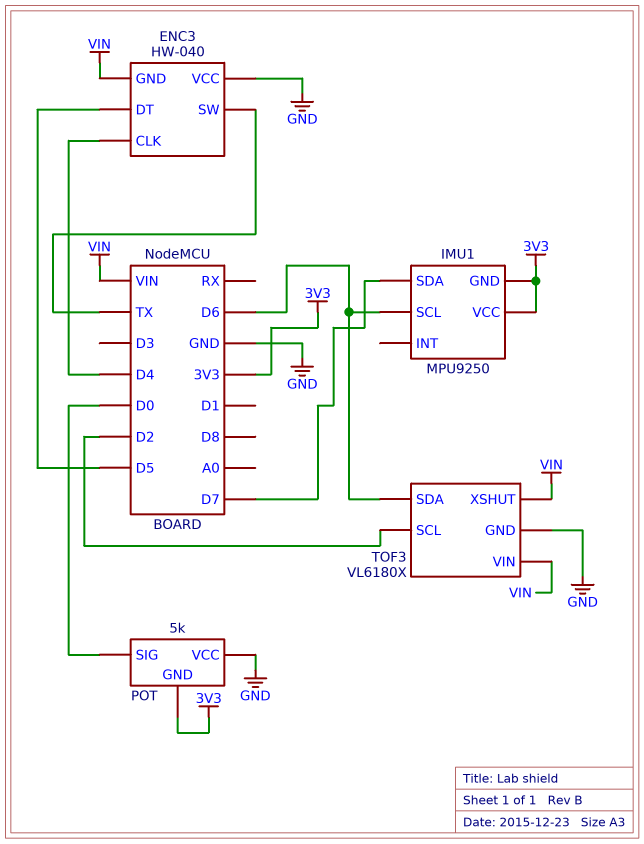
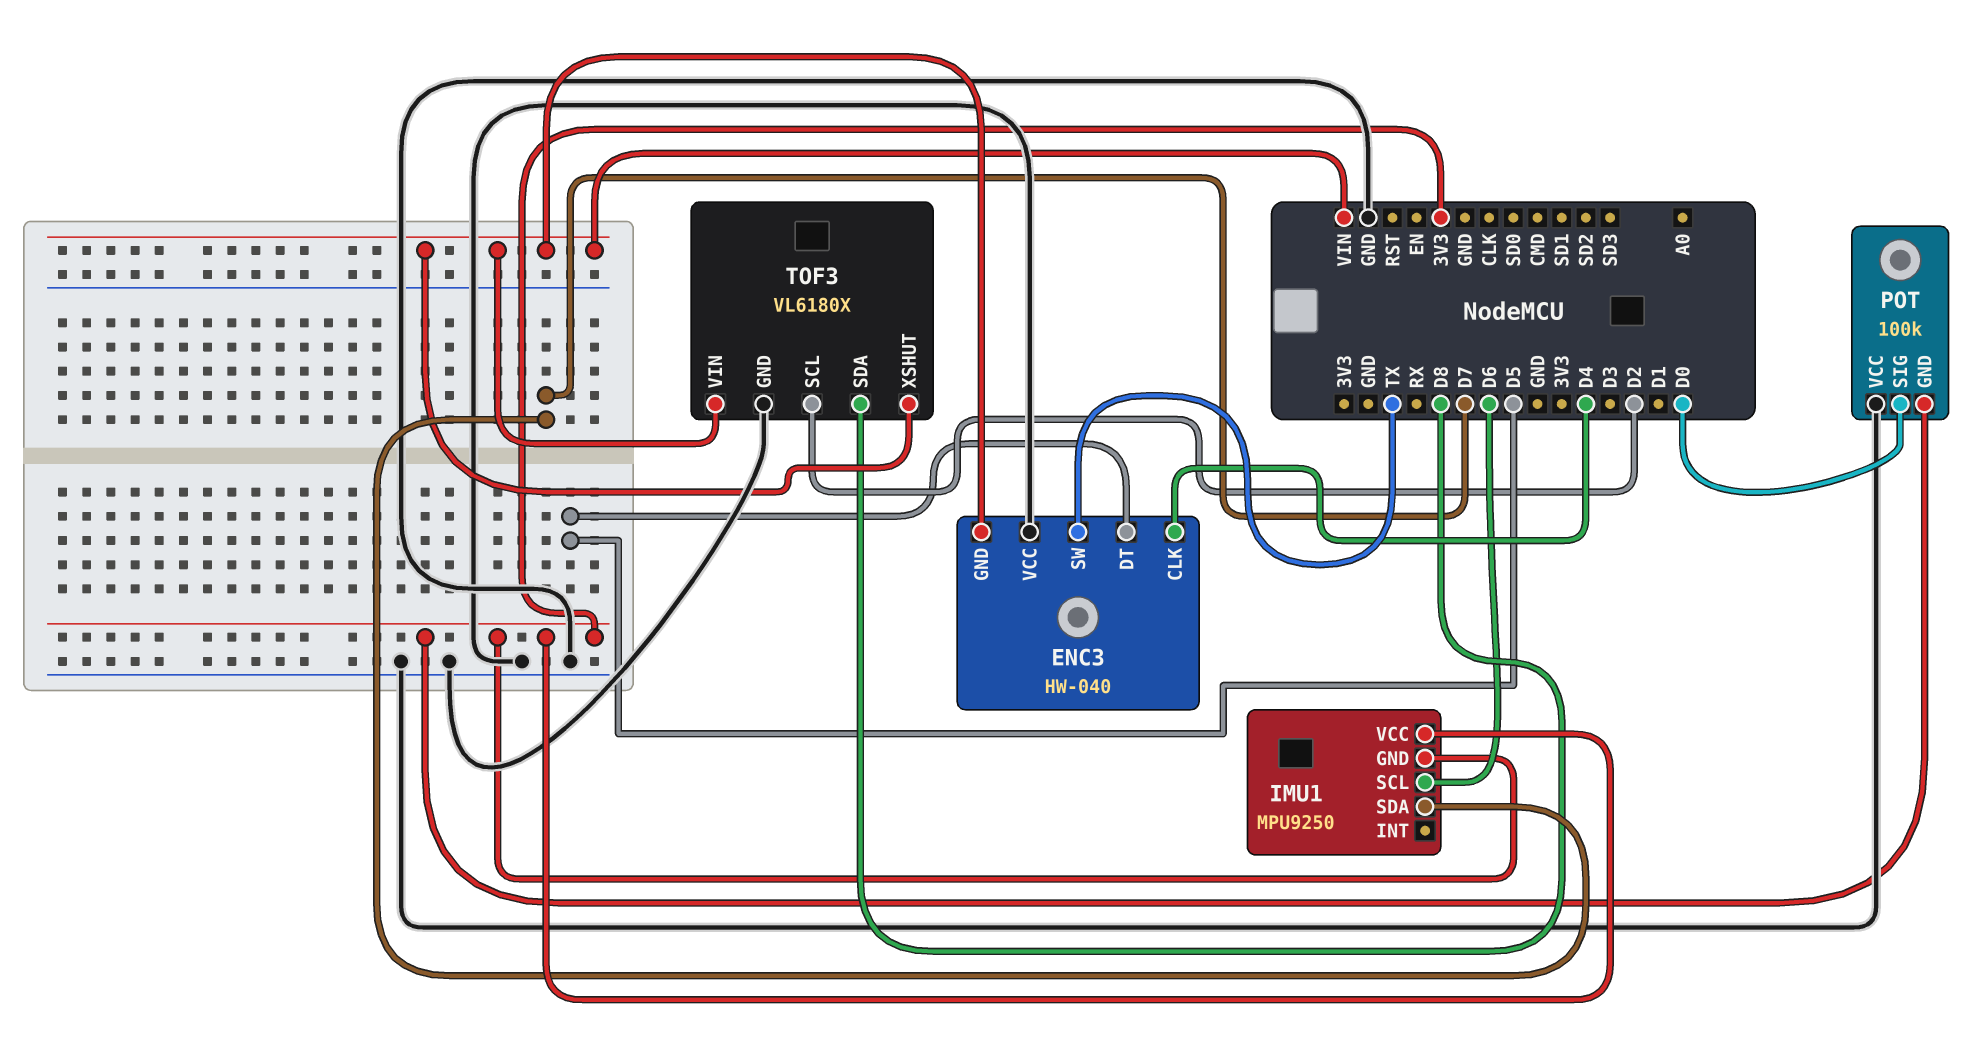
POT: 5k -> 100k
TOF3 pin SDA: D6 -> D8

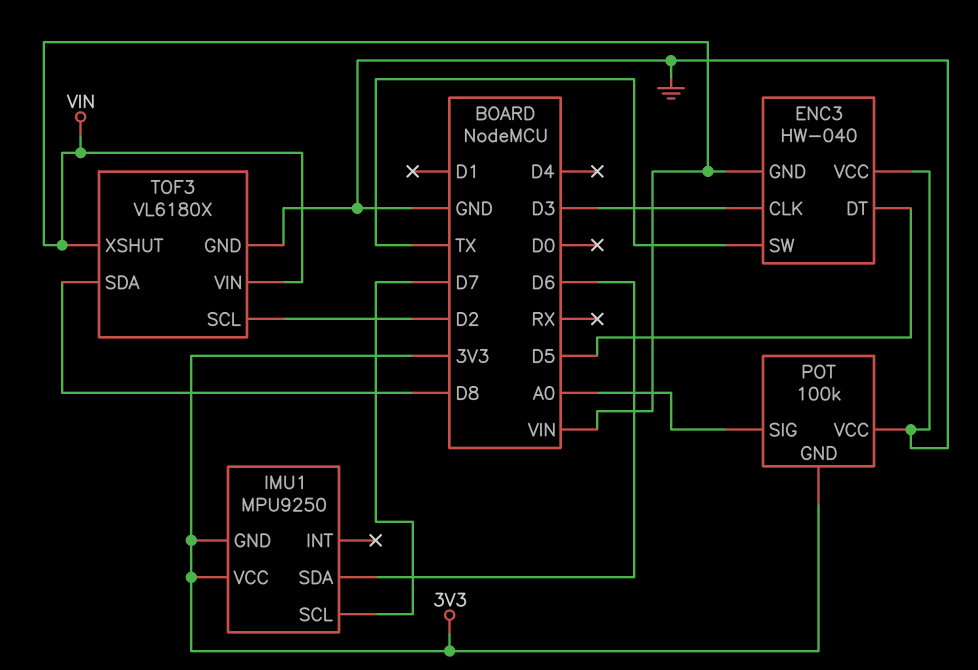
ENC3 pin CLK: D4 -> D3
IMU1 pin SCL: D6 -> D7
IMU1 pin SDA: D7 -> D6
POT pin SIG: D0 -> A0

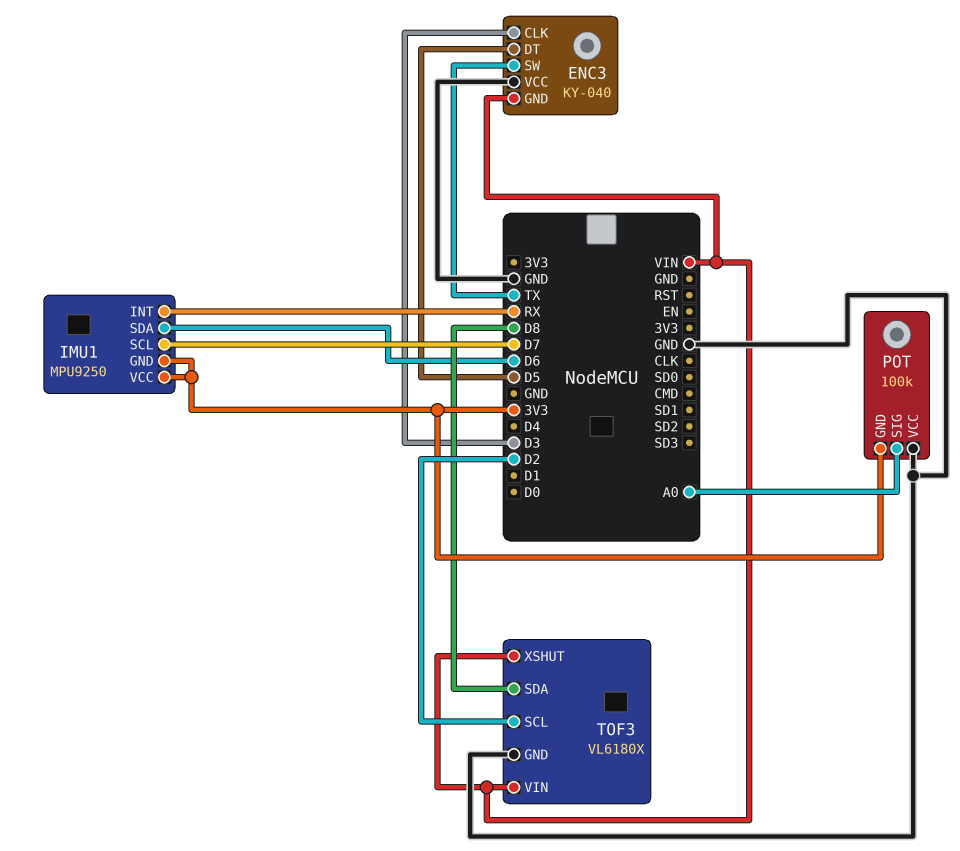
ENC3: HW-040 -> KY-040
IMU1 pin INT: none -> RX

